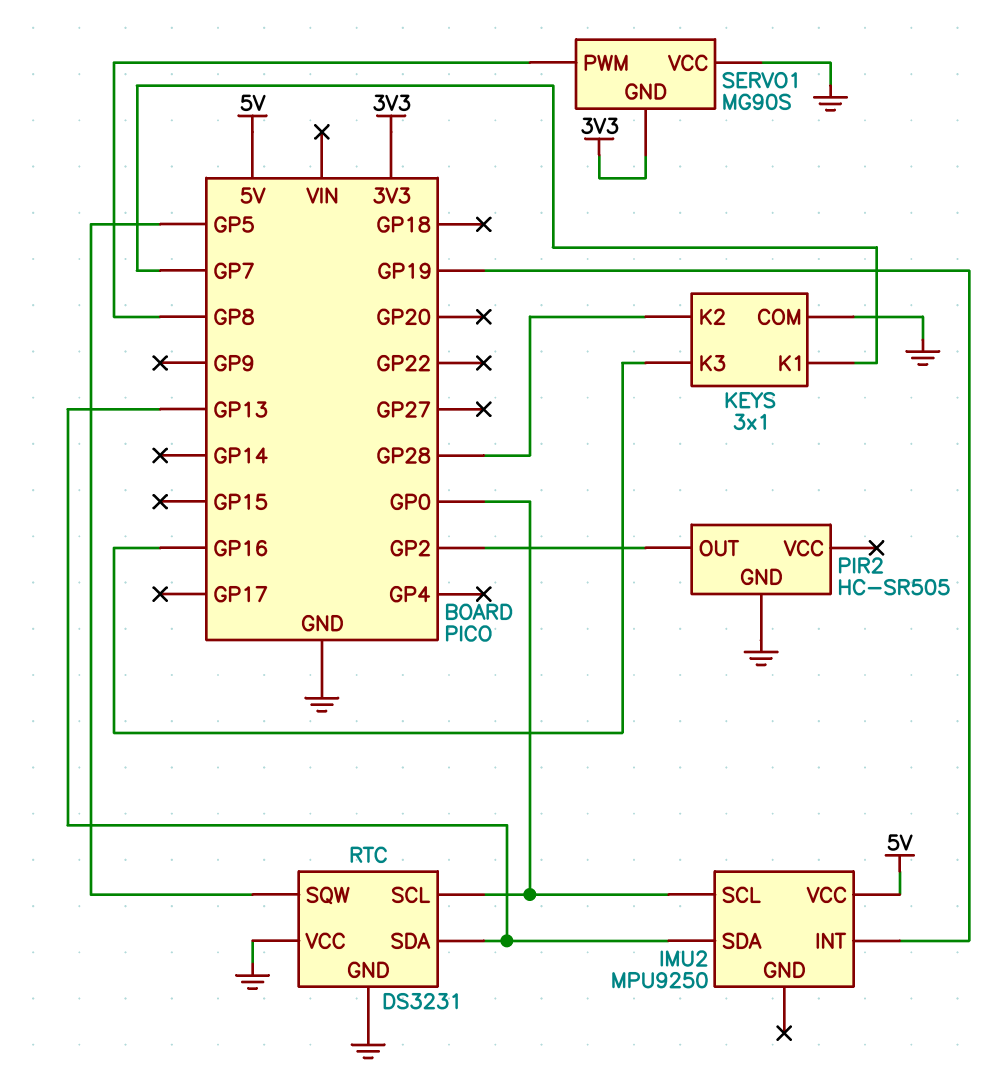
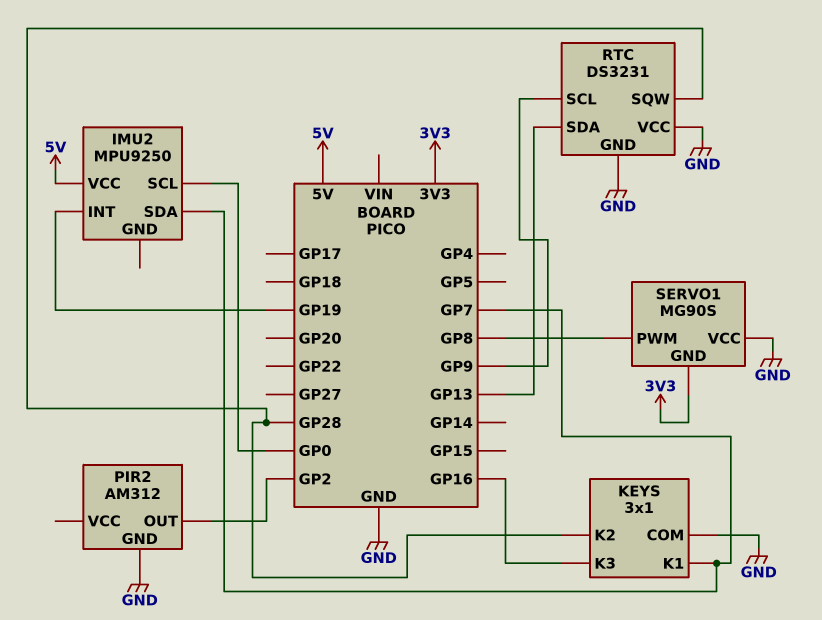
IMU2 pin SDA: GP13 -> GP7
PIR2: HC-SR505 -> AM312
RTC pin SCL: GP0 -> GP9
RTC pin SQW: GP5 -> GP28

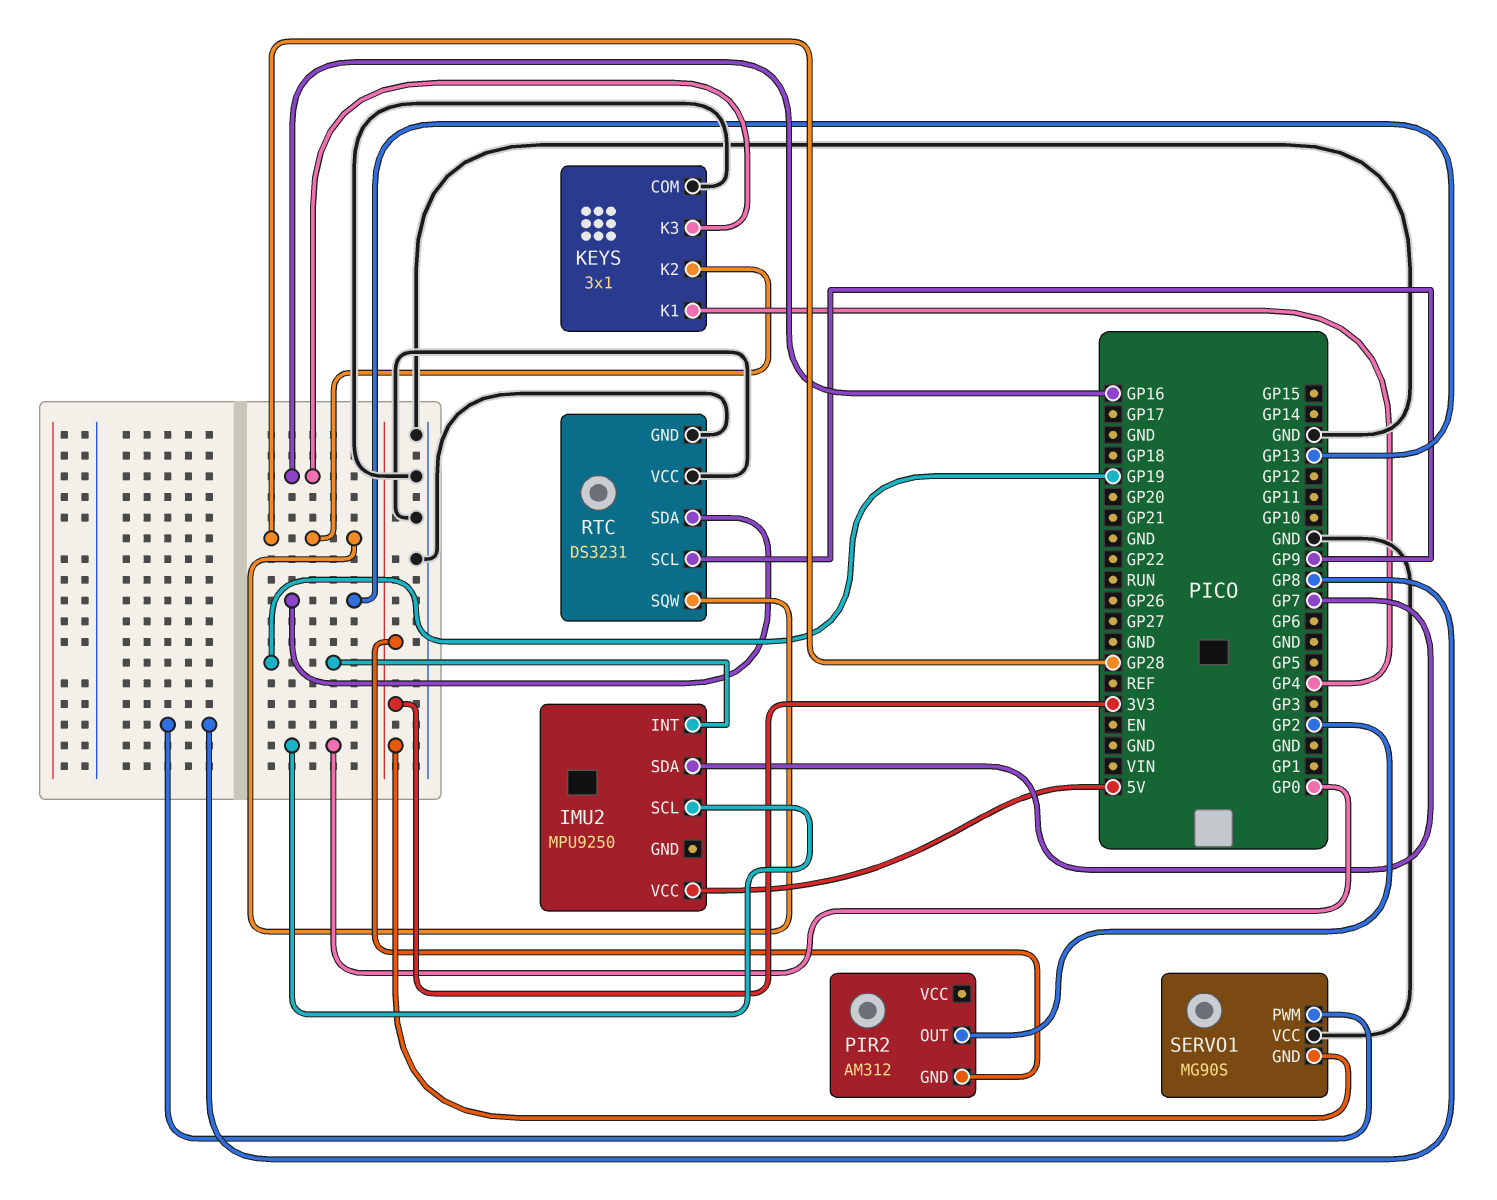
KEYS pin K1: GP7 -> GP4
PIR2 pin GND: GND -> 3V3

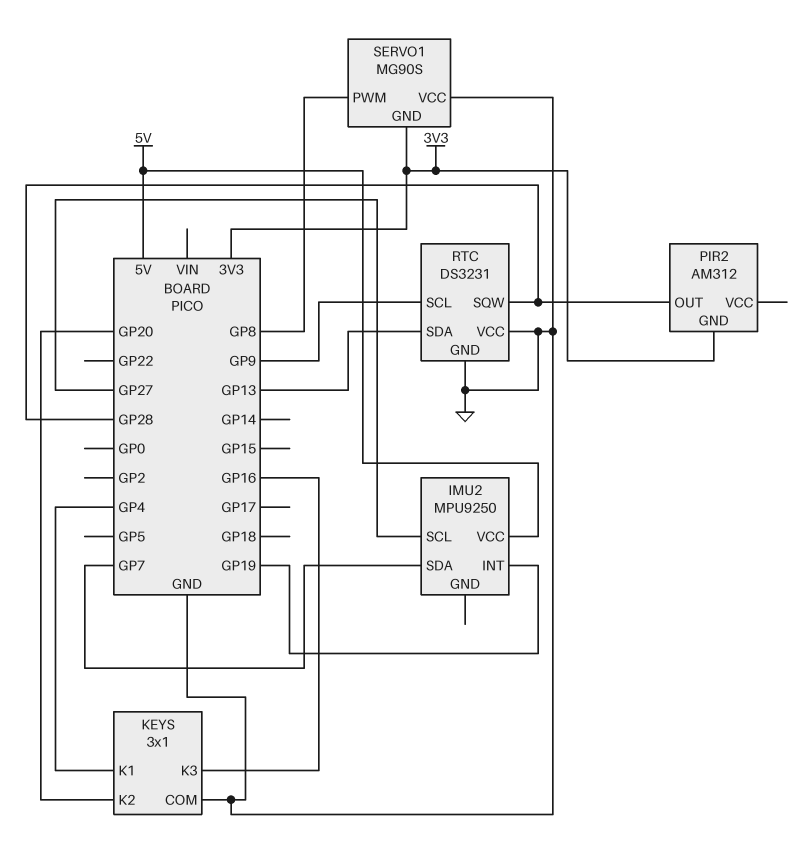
IMU2 pin SCL: GP0 -> GP27
KEYS pin K2: GP28 -> GP20
PIR2 pin OUT: GP2 -> GP28

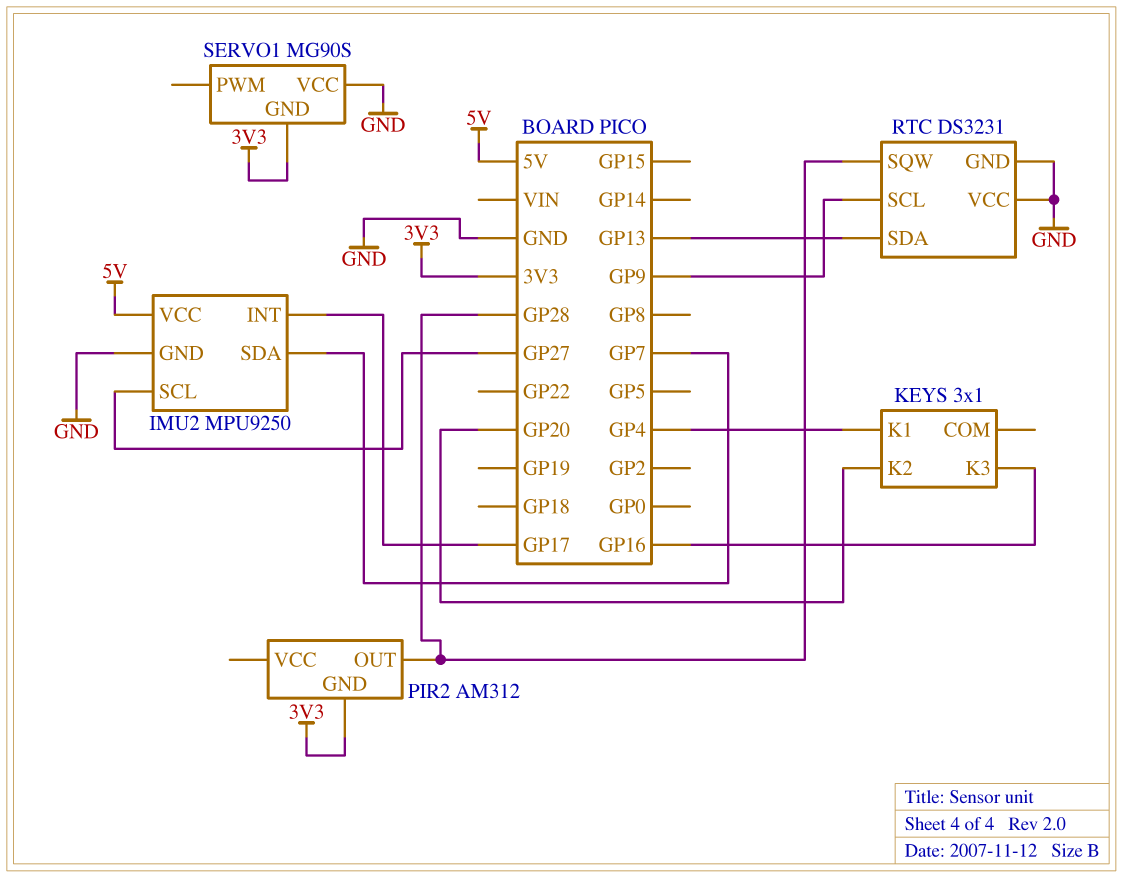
IMU2 pin GND: none -> GND
IMU2 pin INT: GP19 -> GP17
KEYS pin COM: GND -> none
SERVO1 pin PWM: GP8 -> none

